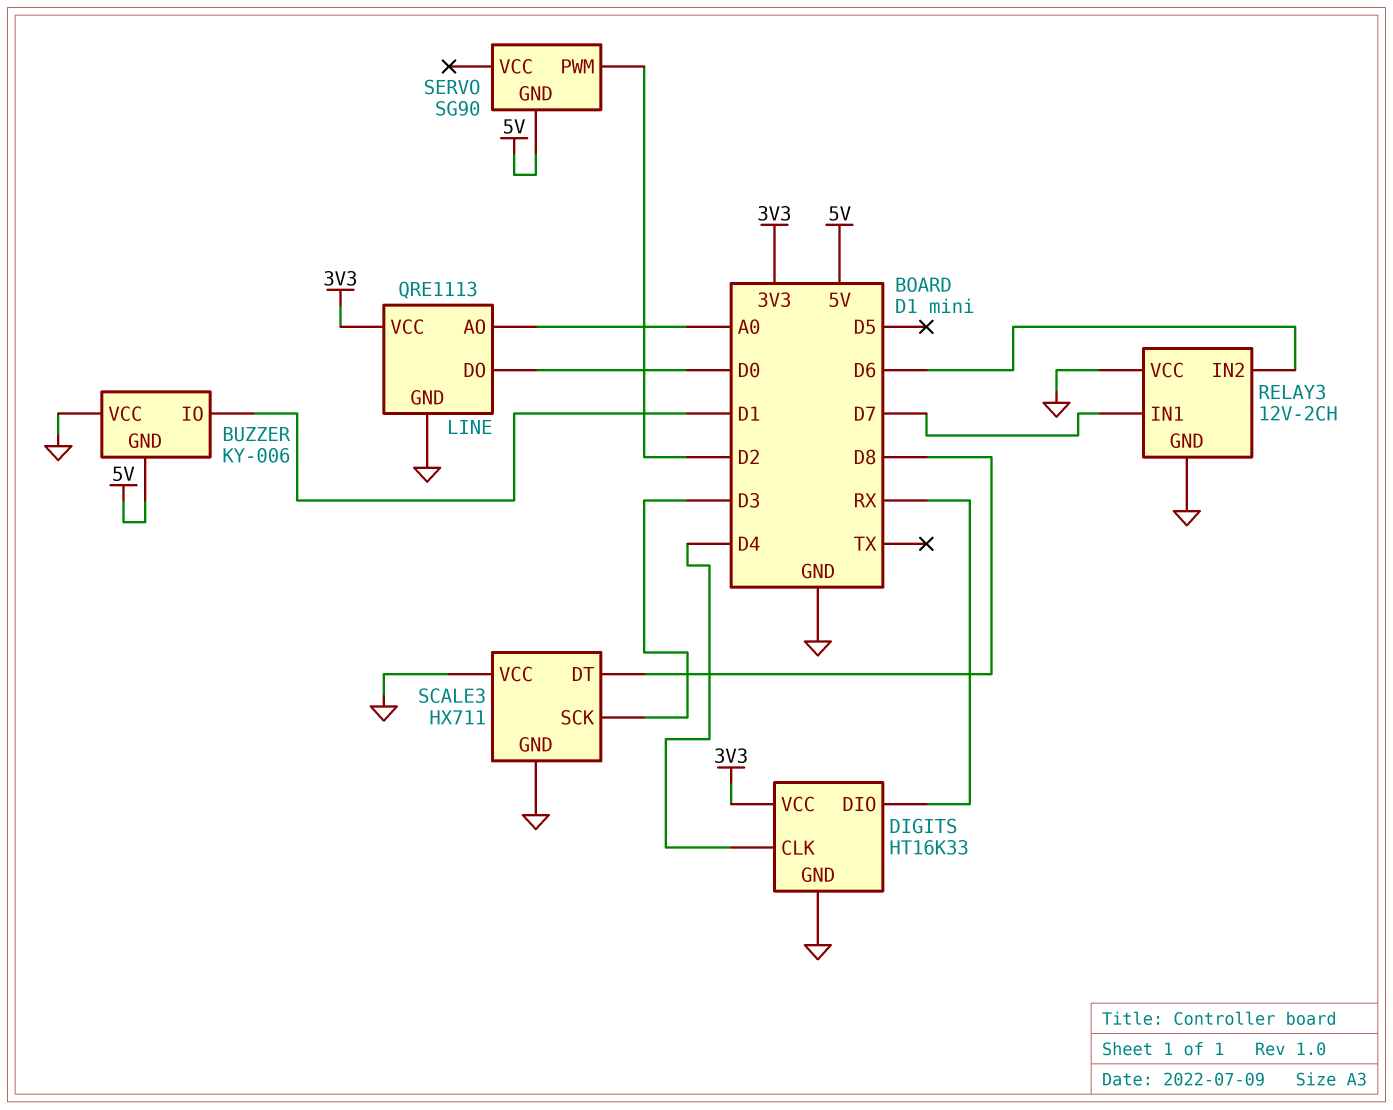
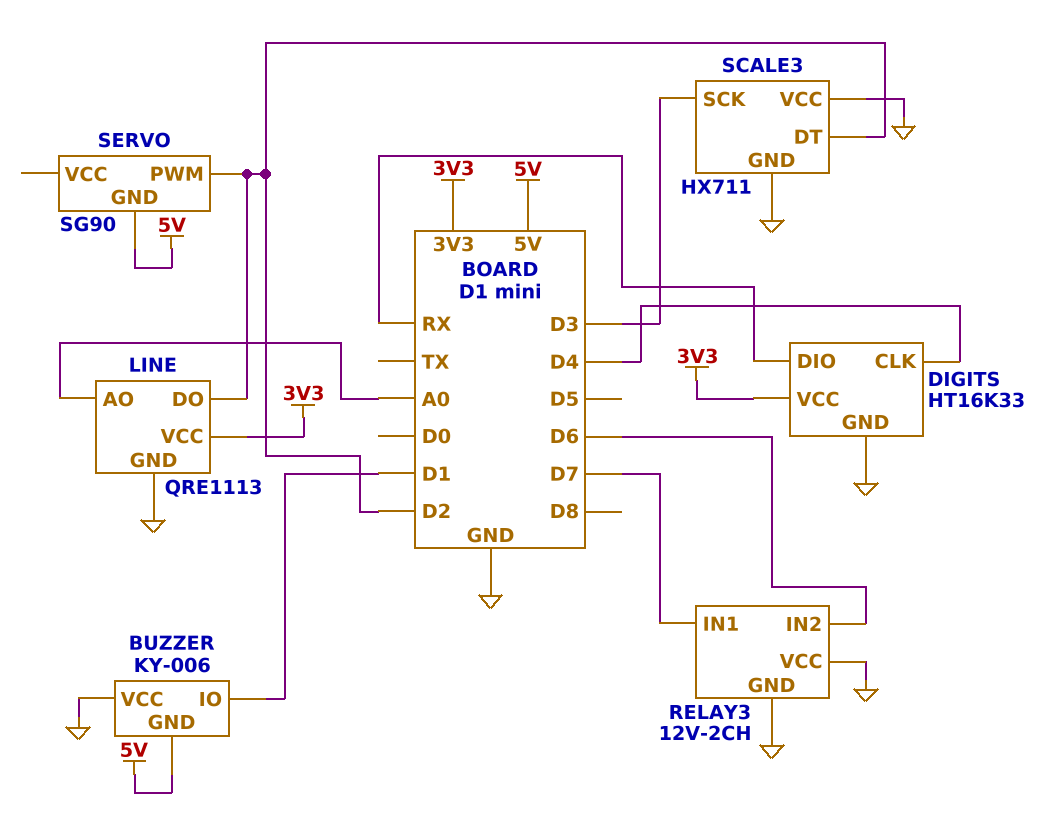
LINE pin DO: D0 -> D2
SCALE3 pin DT: D8 -> D2

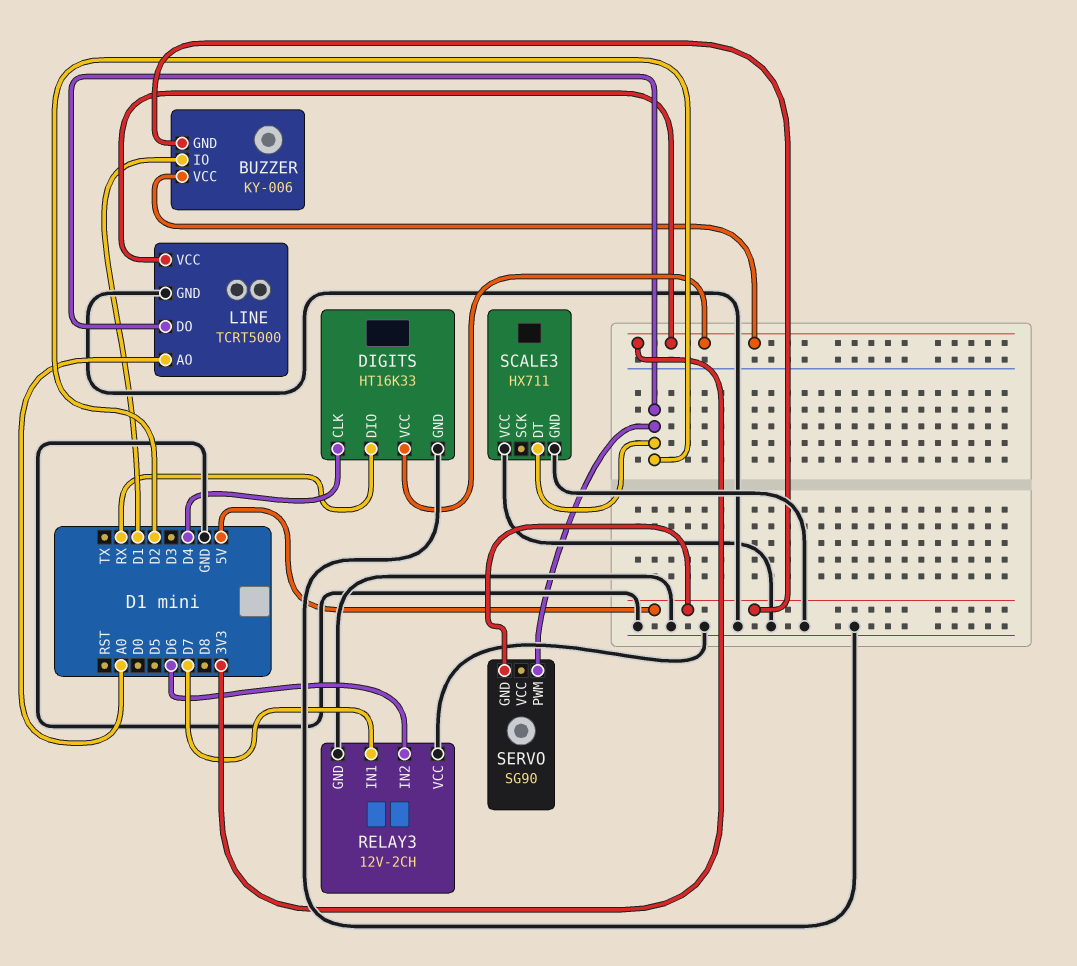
BUZZER pin VCC: GND -> 3V3
LINE: QRE1113 -> TCRT5000
SCALE3 pin SCK: D3 -> none

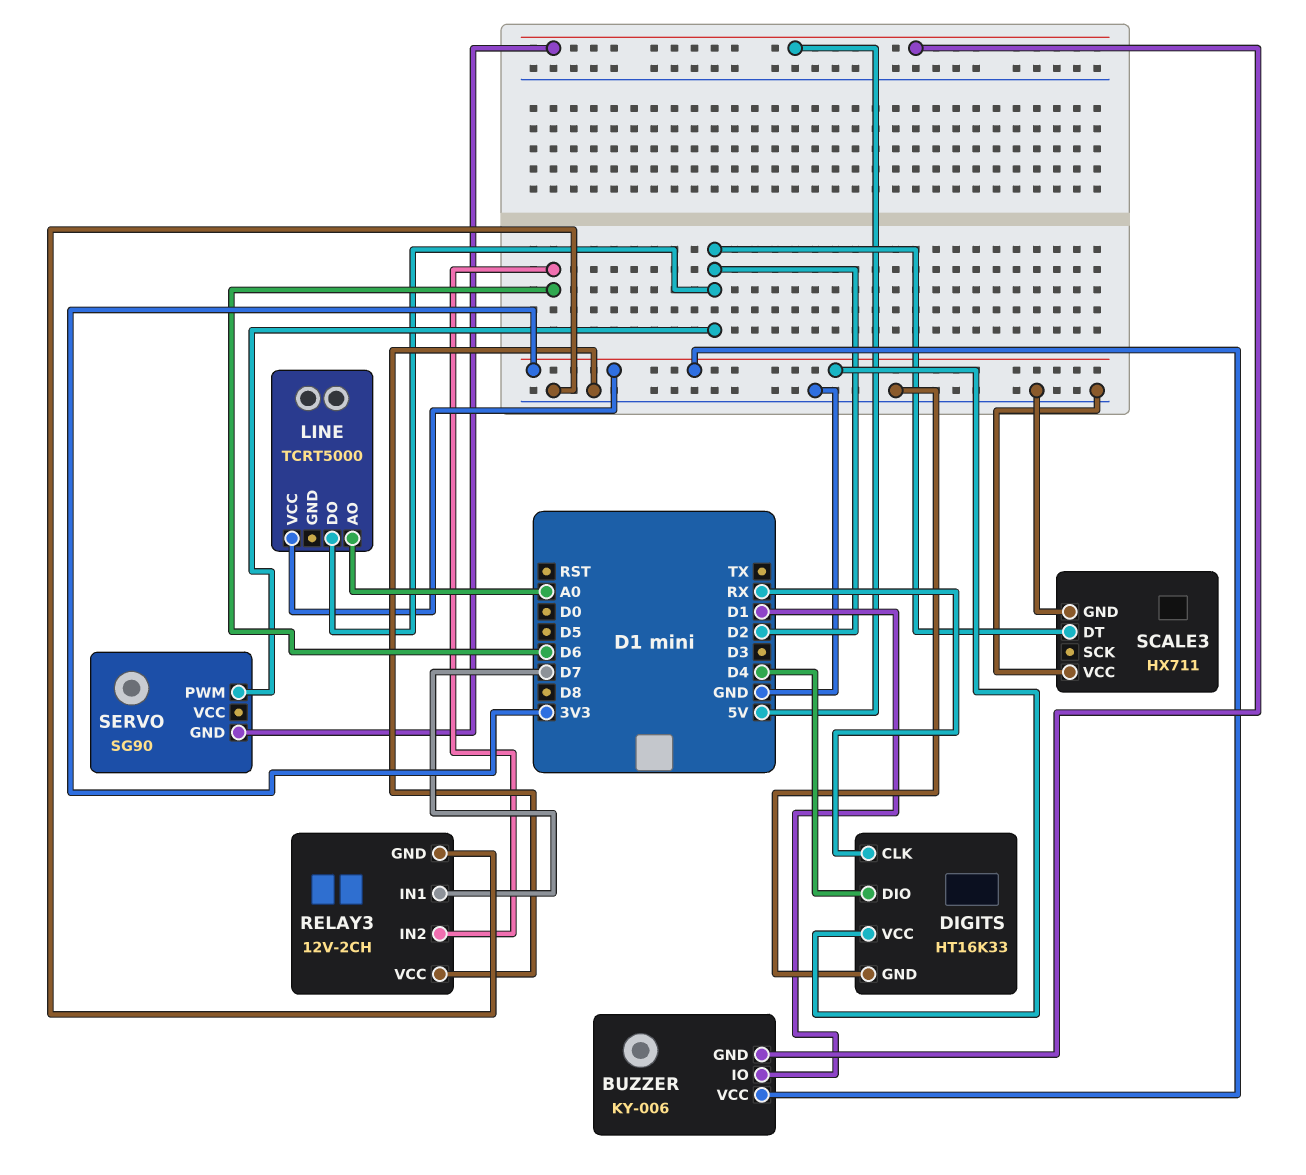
DIGITS pin CLK: D4 -> RX
DIGITS pin DIO: RX -> D4
LINE pin GND: GND -> none

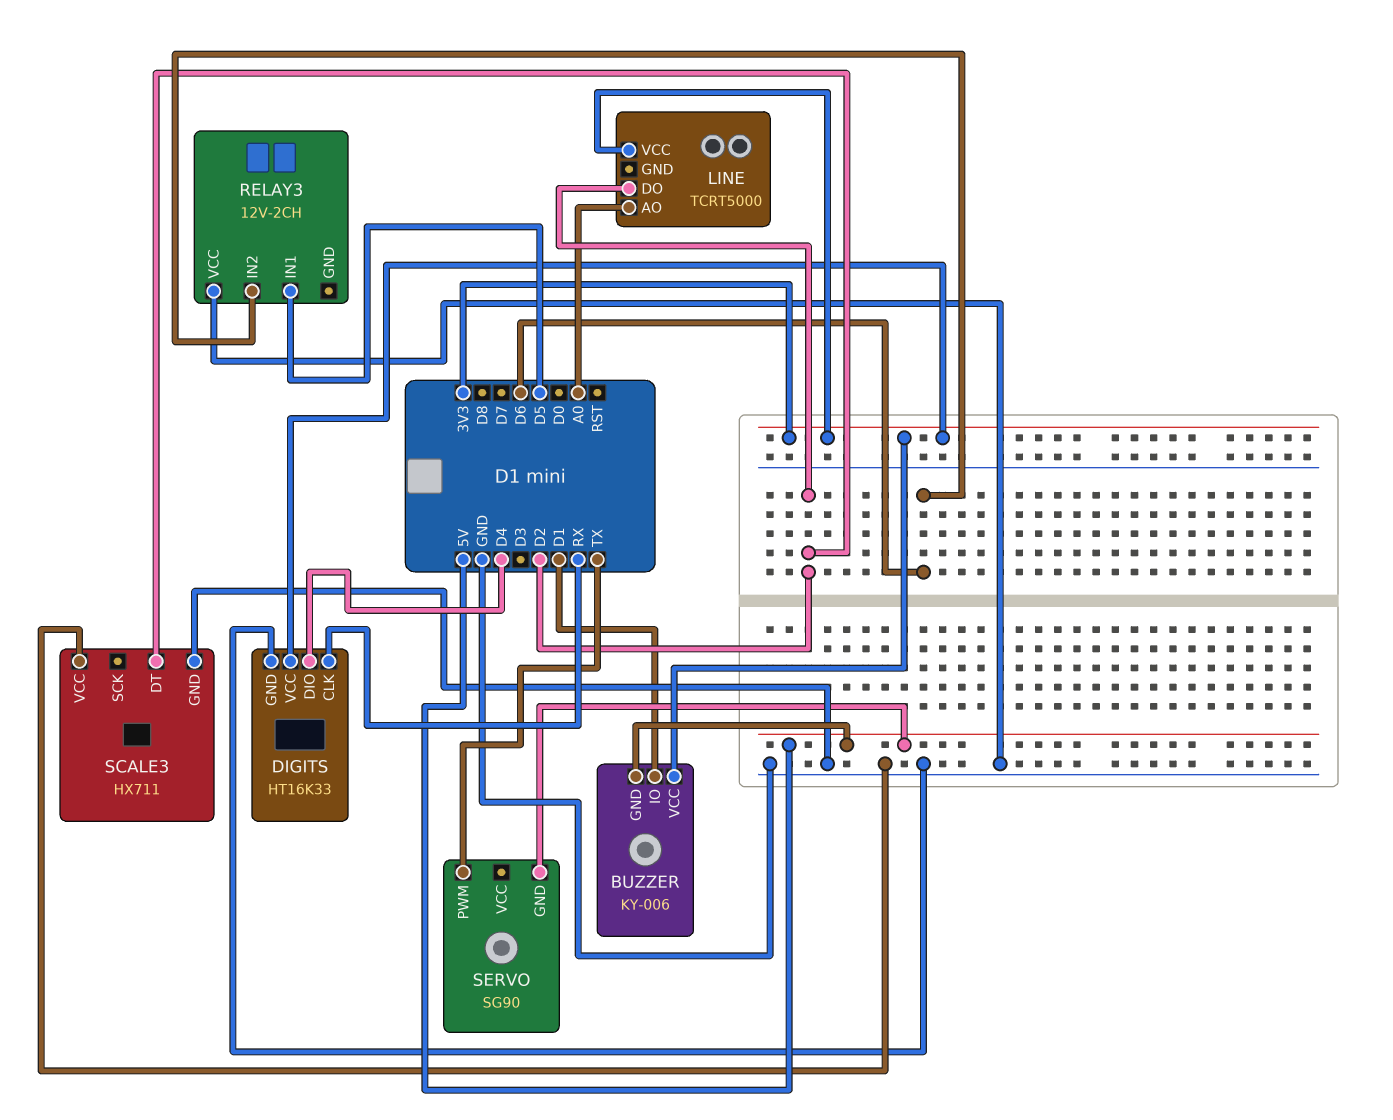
RELAY3 pin GND: GND -> none
RELAY3 pin IN1: D7 -> D5
SERVO pin PWM: D2 -> TX

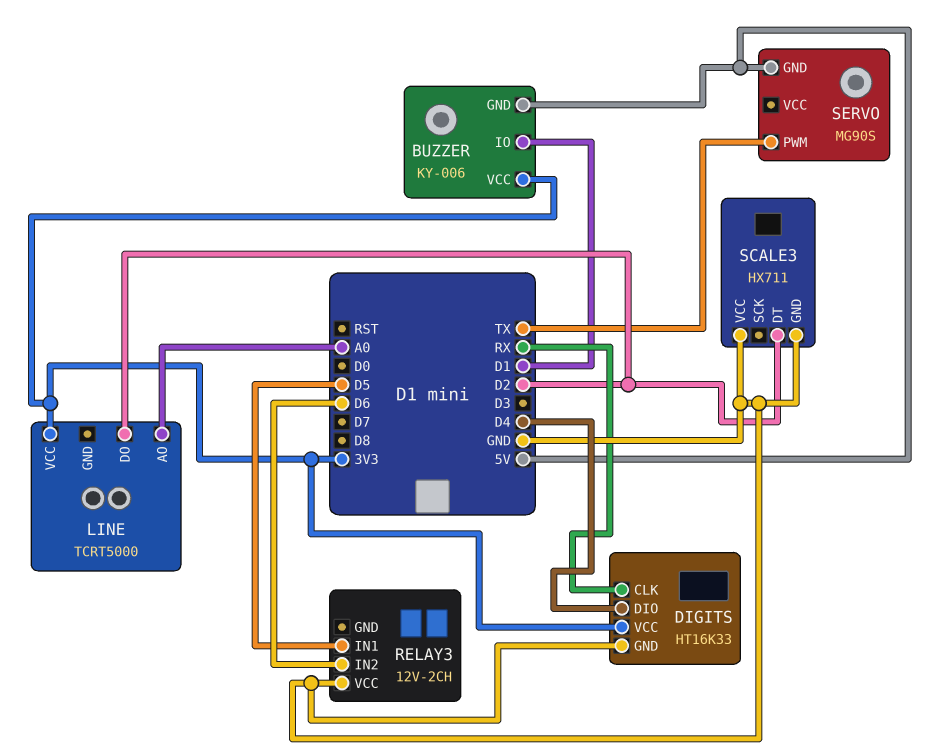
SERVO: SG90 -> MG90S

